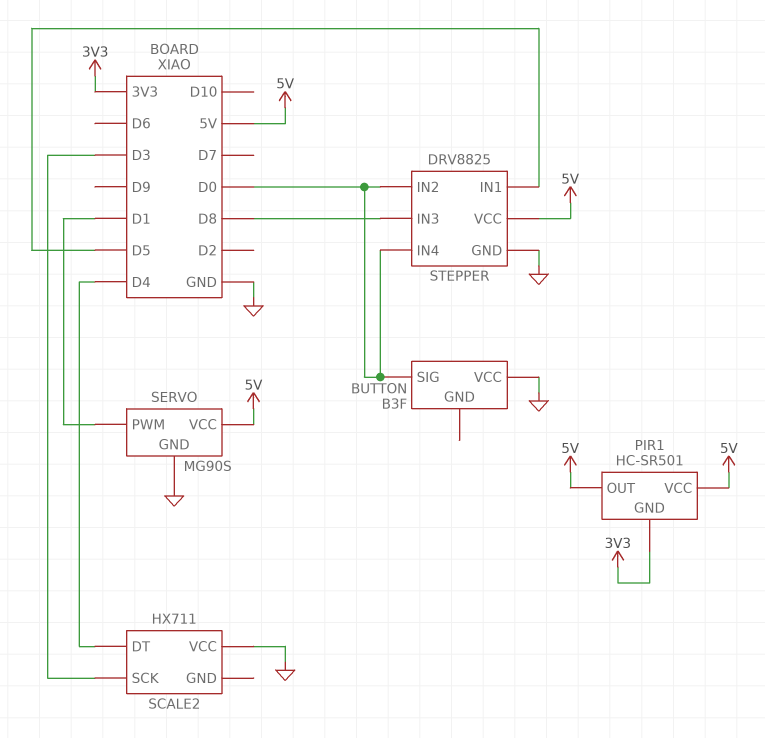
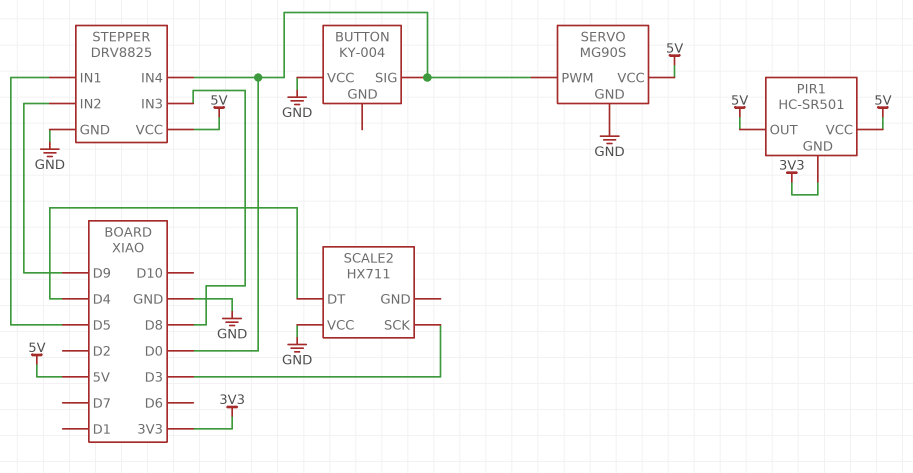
BUTTON: B3F -> KY-004
SERVO pin PWM: D1 -> D0
STEPPER pin IN2: D0 -> D9

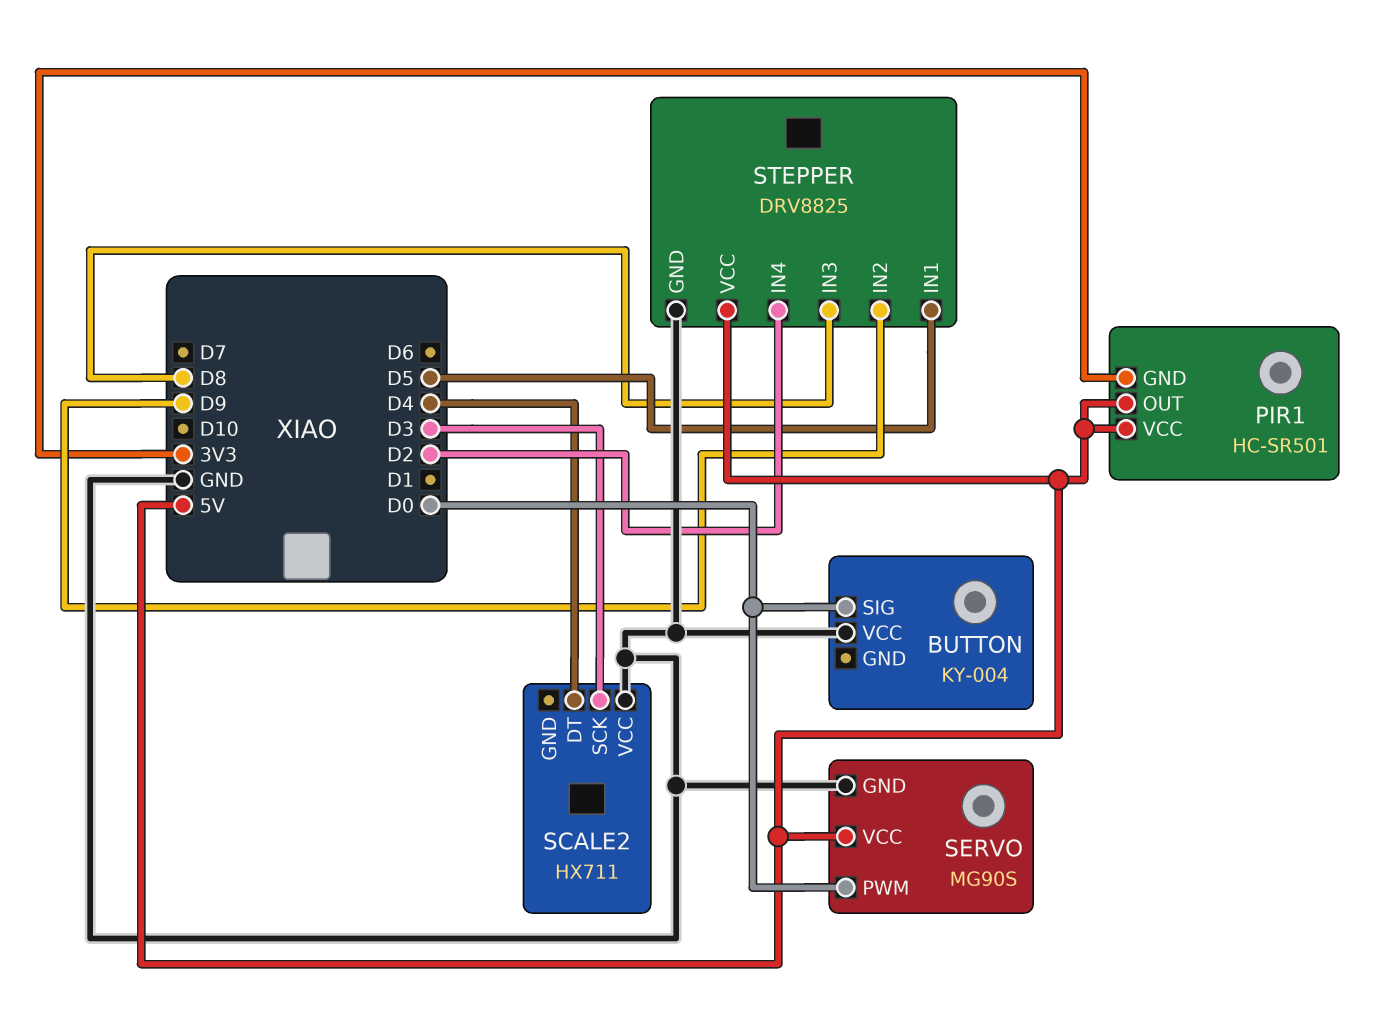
STEPPER pin IN4: D0 -> D2

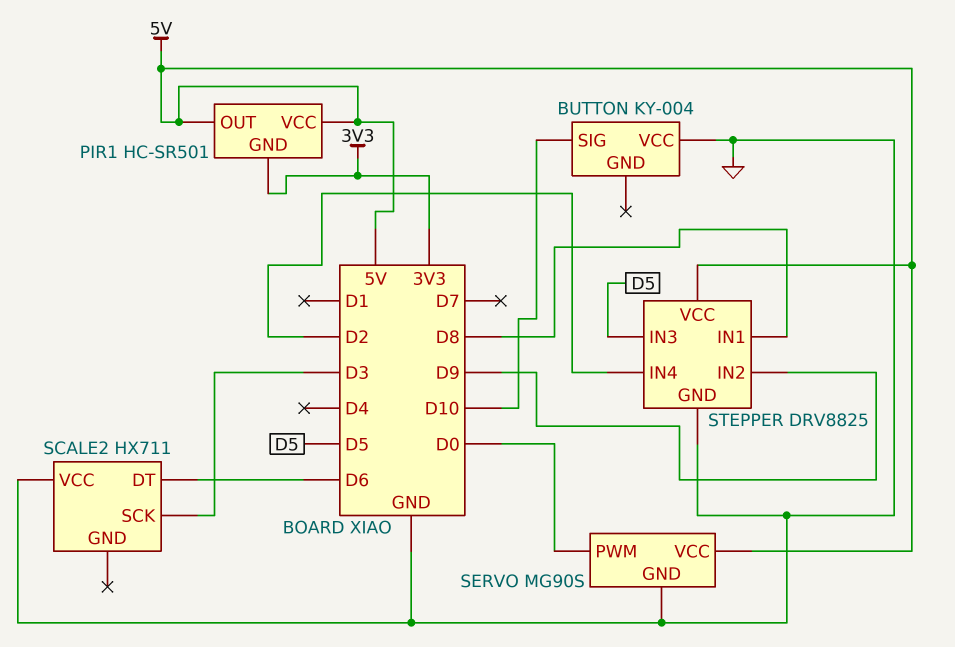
BUTTON pin SIG: D0 -> D10
SCALE2 pin DT: D4 -> D6
STEPPER pin IN1: D5 -> D8
STEPPER pin IN3: D8 -> D5

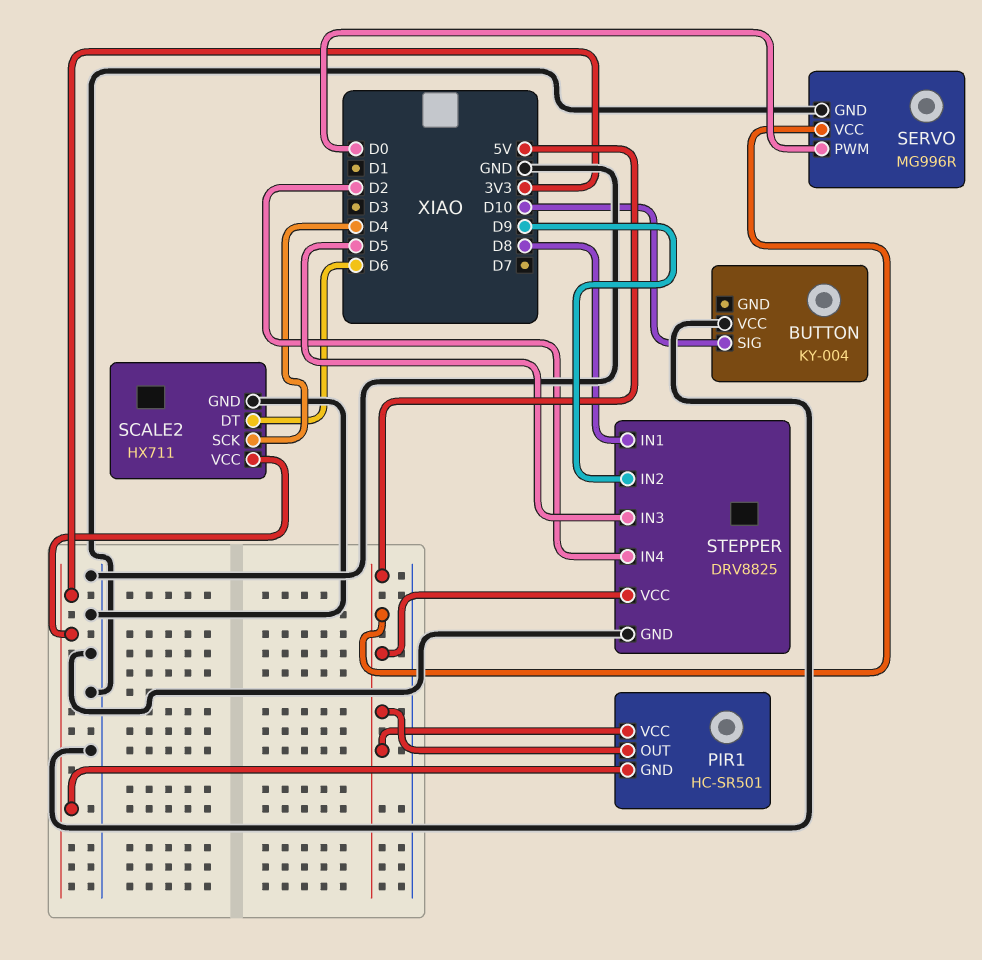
SCALE2 pin GND: none -> GND
SCALE2 pin SCK: D3 -> D4
SCALE2 pin VCC: GND -> 3V3
SERVO: MG90S -> MG996R

